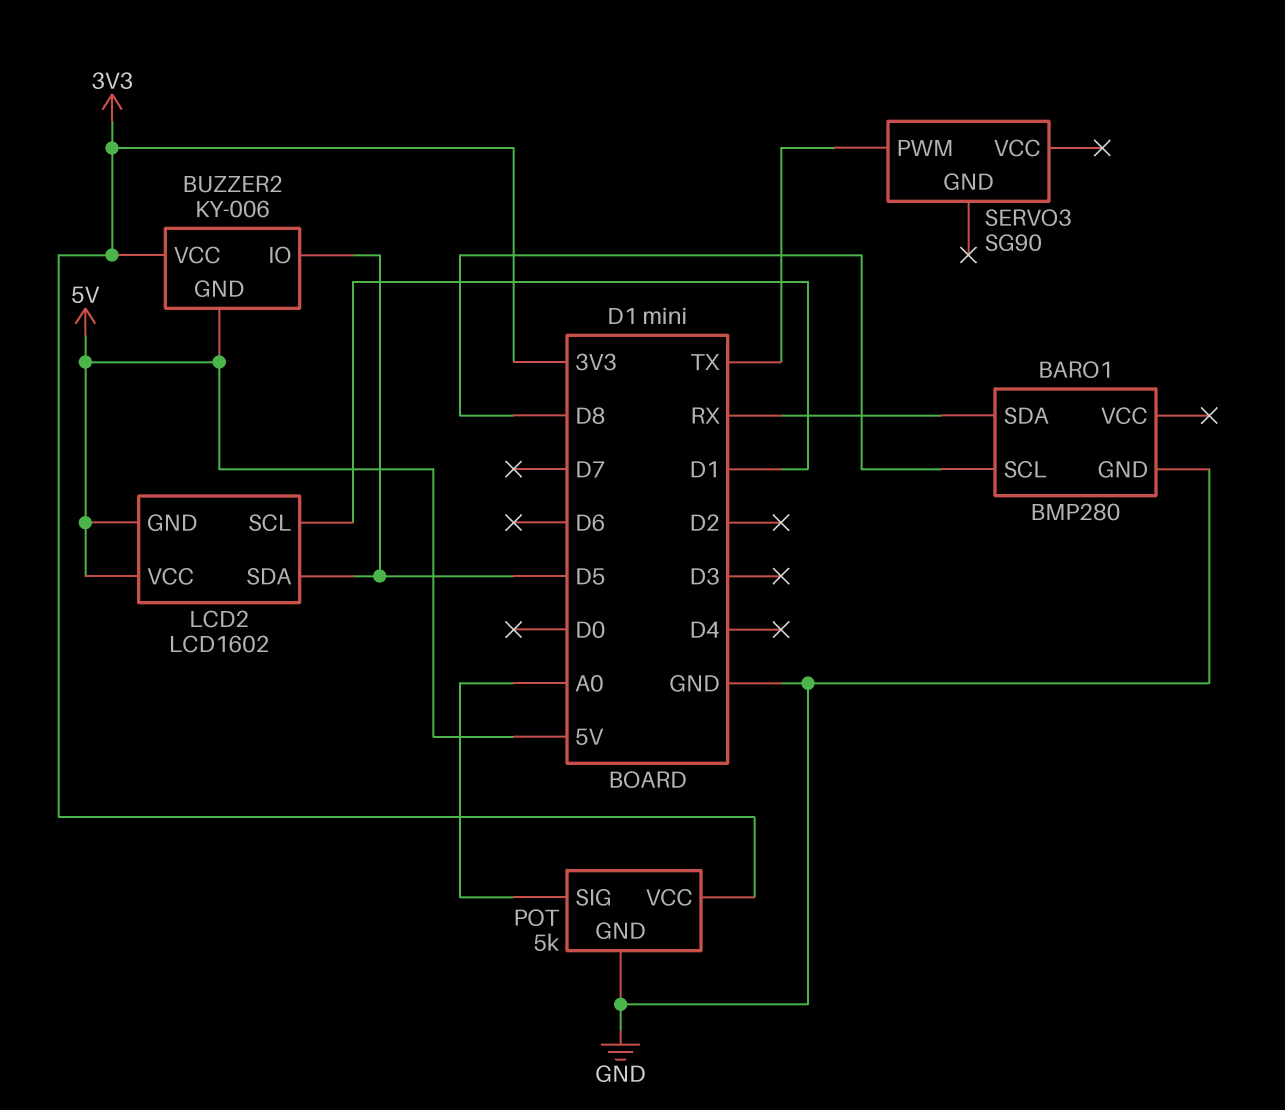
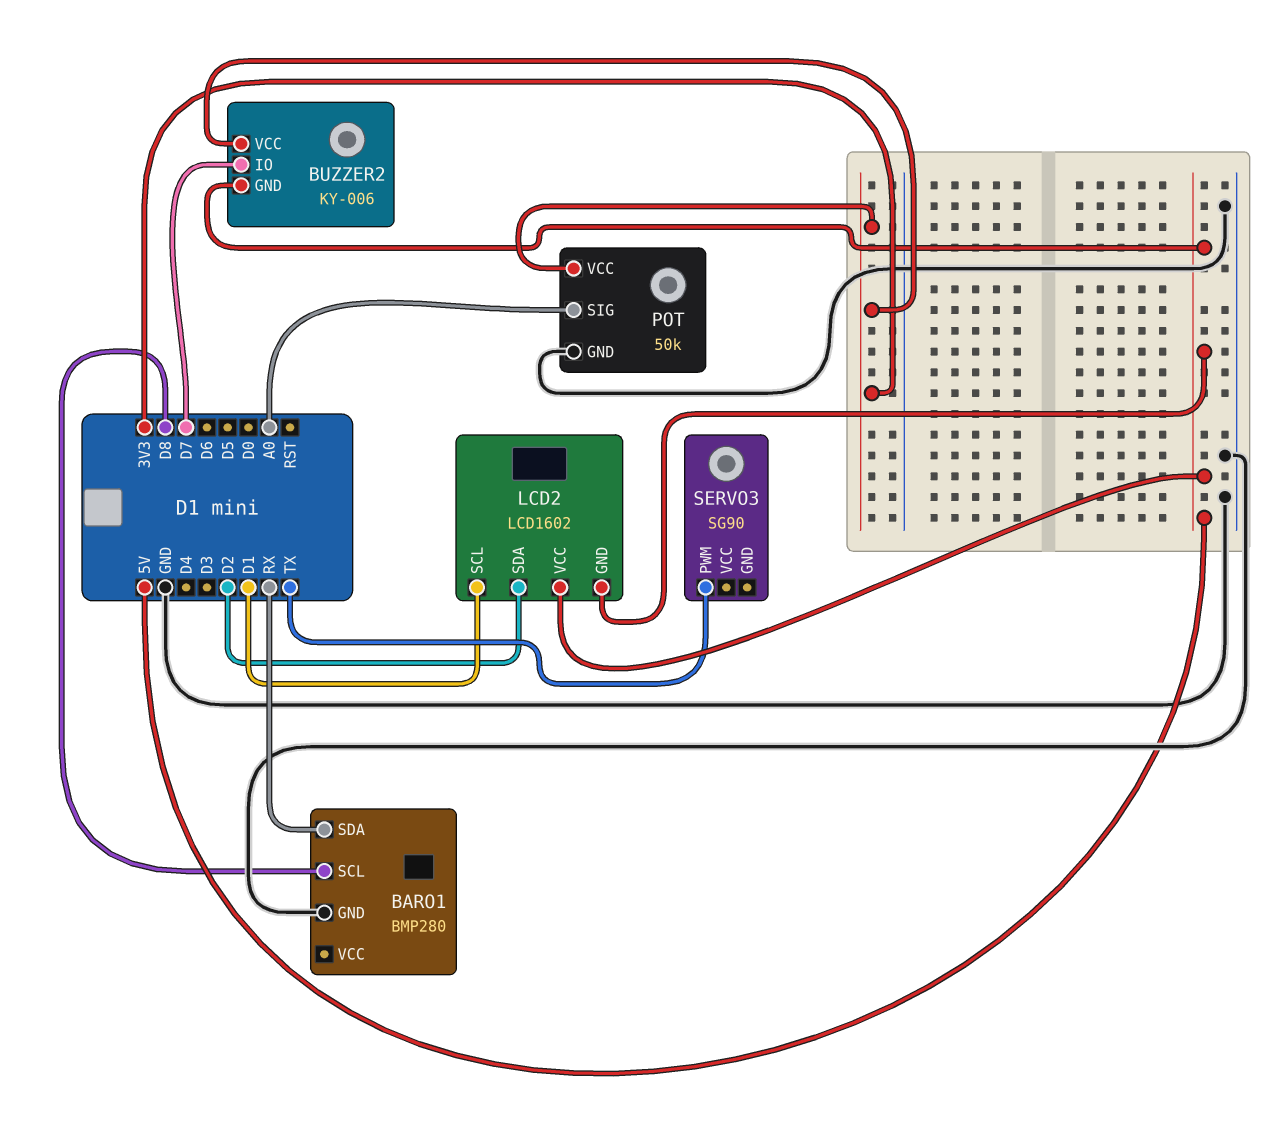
BUZZER2 pin IO: D5 -> D7
LCD2 pin SDA: D5 -> D2
POT: 5k -> 50k

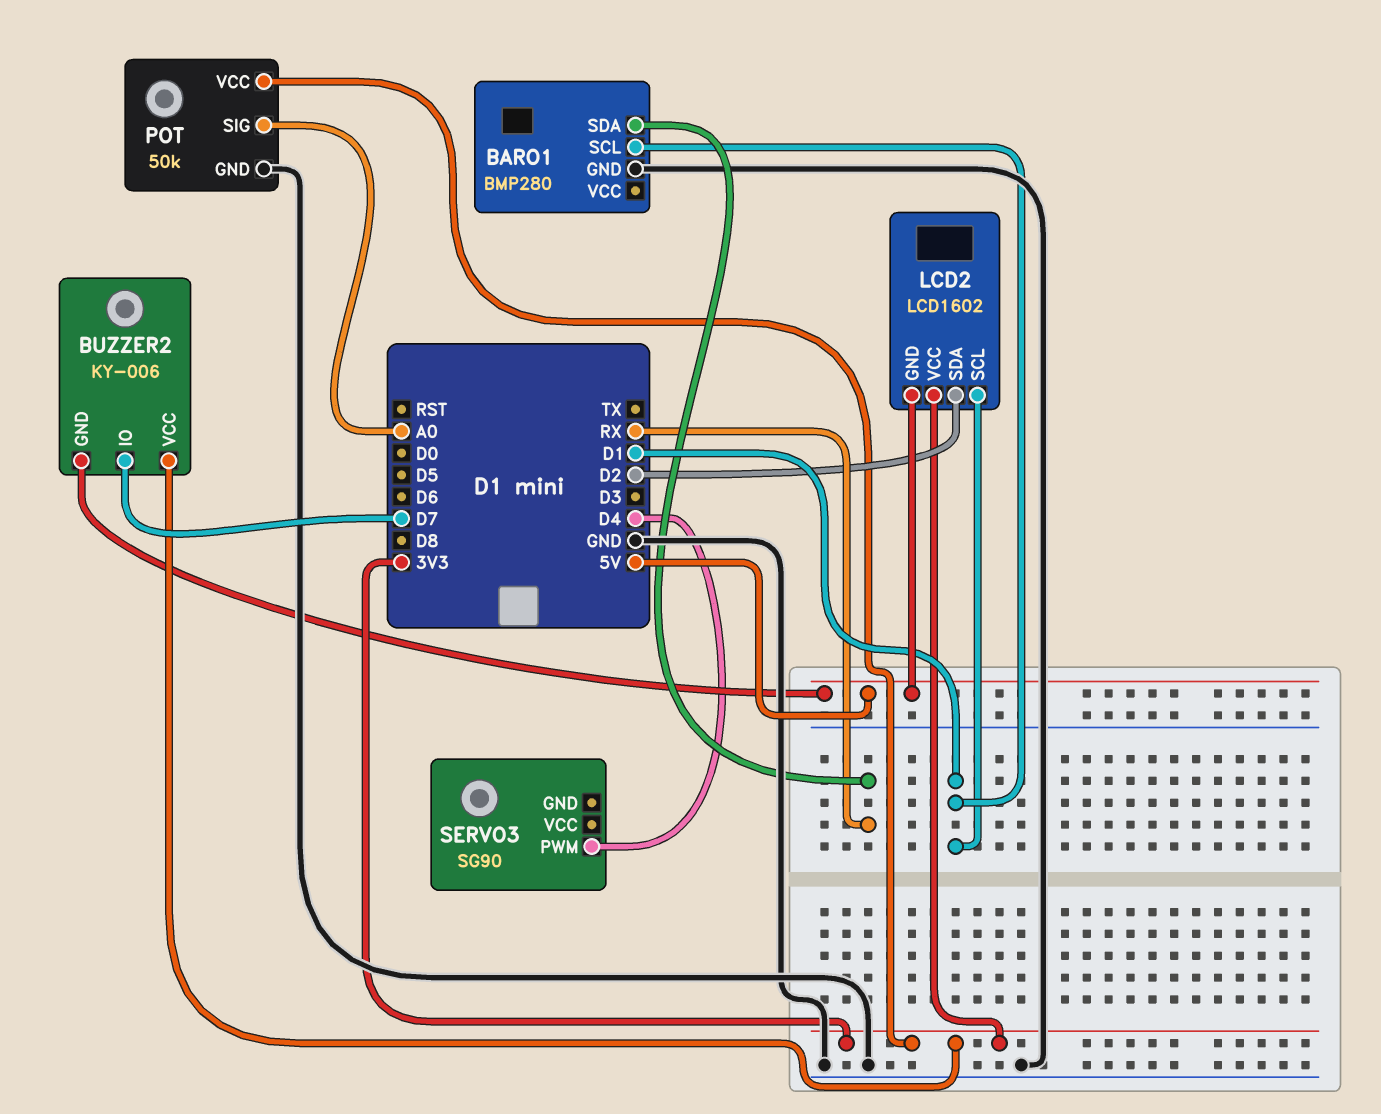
BARO1 pin SCL: D8 -> D1
LCD2 pin VCC: 5V -> 3V3
SERVO3 pin PWM: TX -> D4

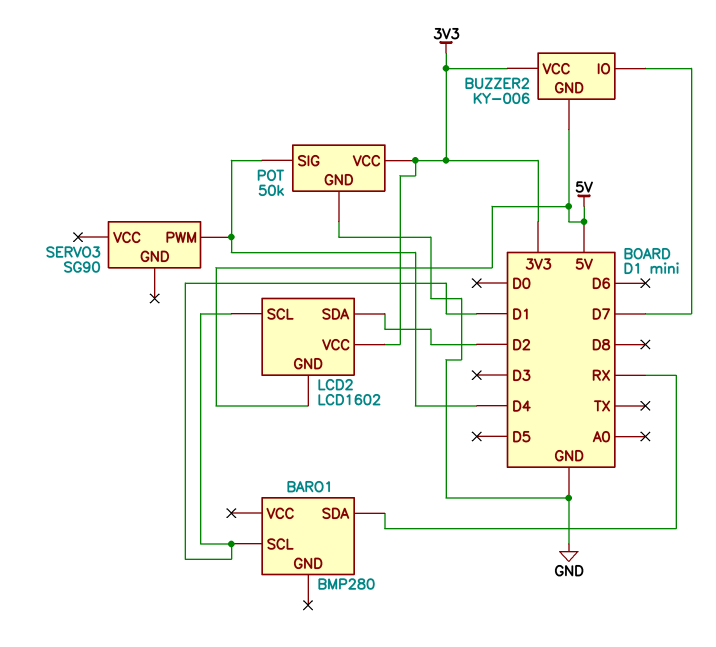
BARO1 pin GND: GND -> none
POT pin SIG: A0 -> D4

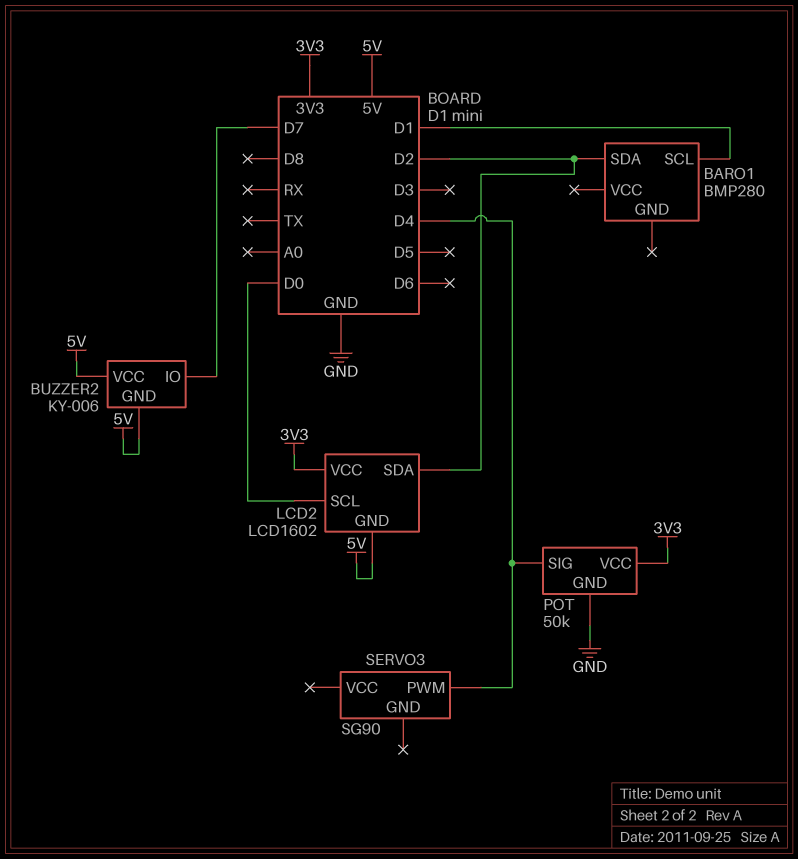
BARO1 pin SDA: RX -> D2
BUZZER2 pin VCC: 3V3 -> 5V
LCD2 pin SCL: D1 -> D0

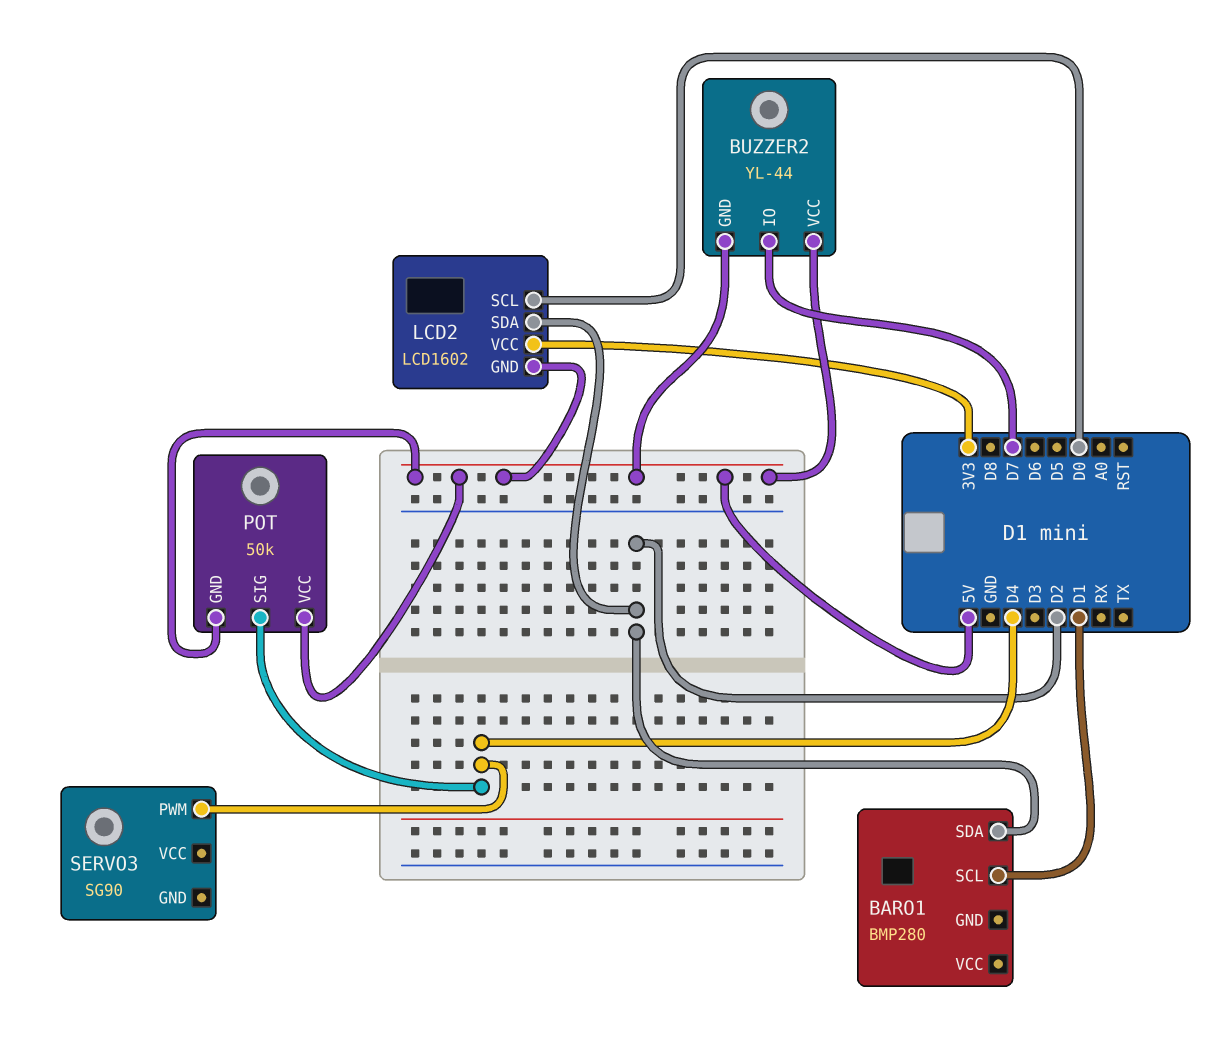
BUZZER2: KY-006 -> YL-44
POT pin GND: GND -> 5V
POT pin VCC: 3V3 -> 5V

